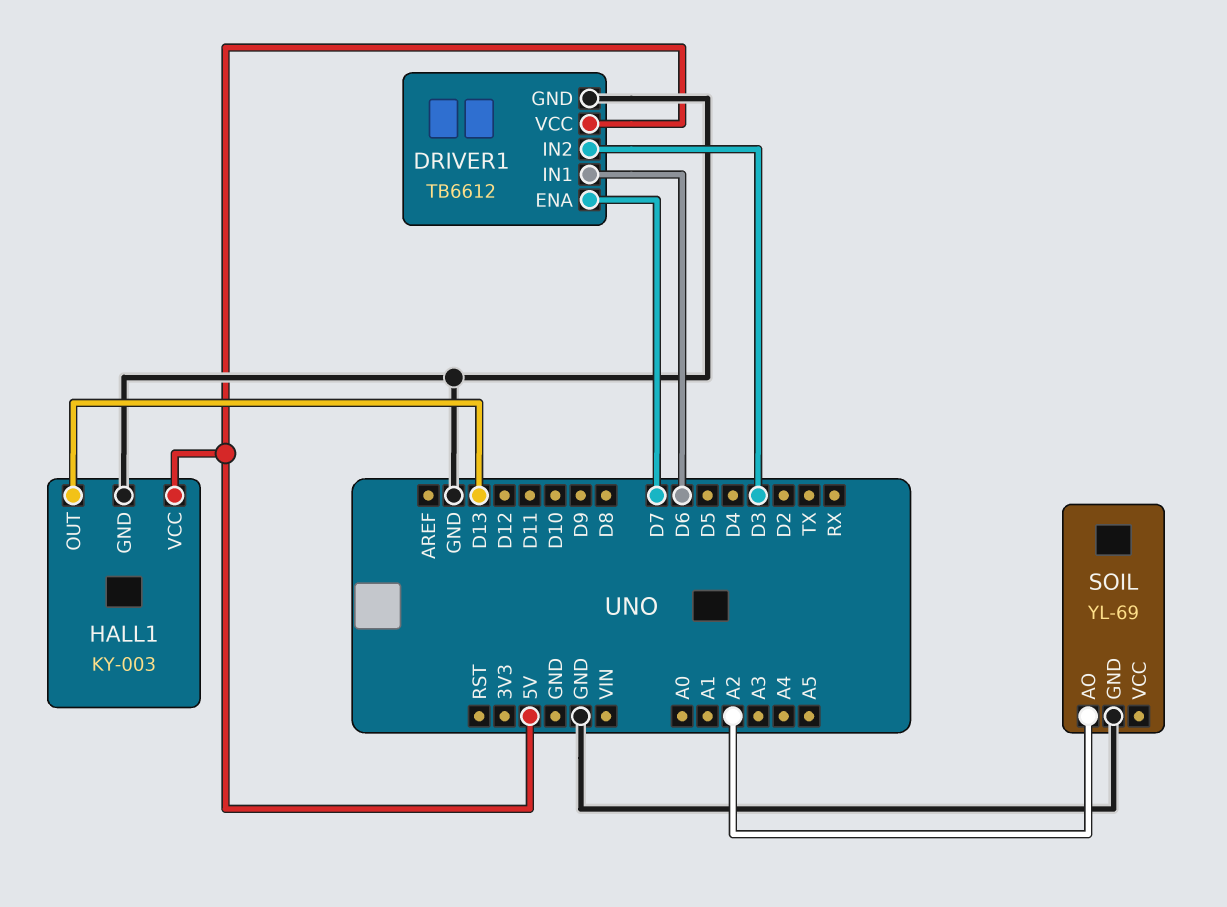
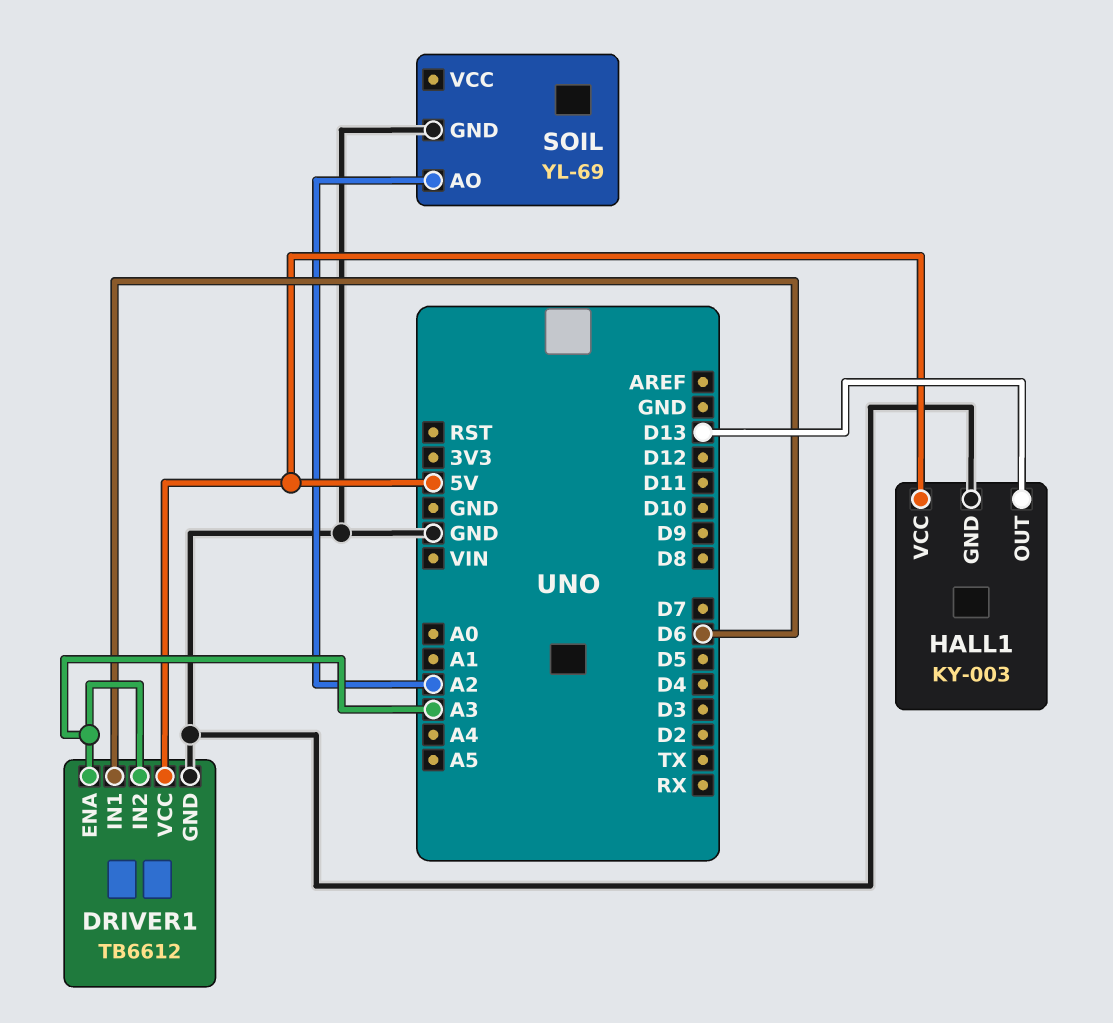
DRIVER1 pin ENA: D7 -> A3
DRIVER1 pin IN2: D3 -> A3

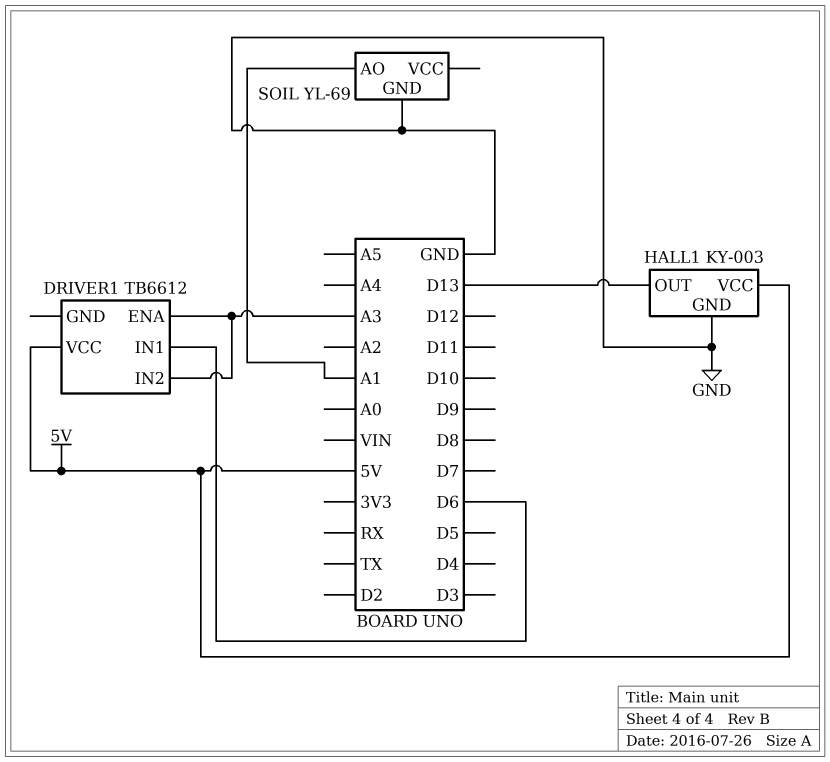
DRIVER1 pin GND: GND -> none
SOIL pin AO: A2 -> A1

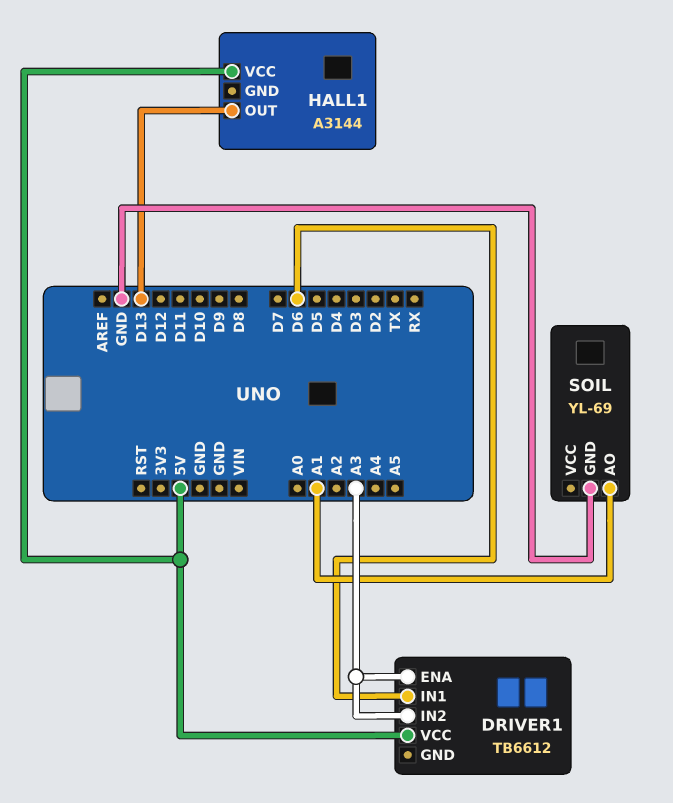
HALL1: KY-003 -> A3144
HALL1 pin GND: GND -> none

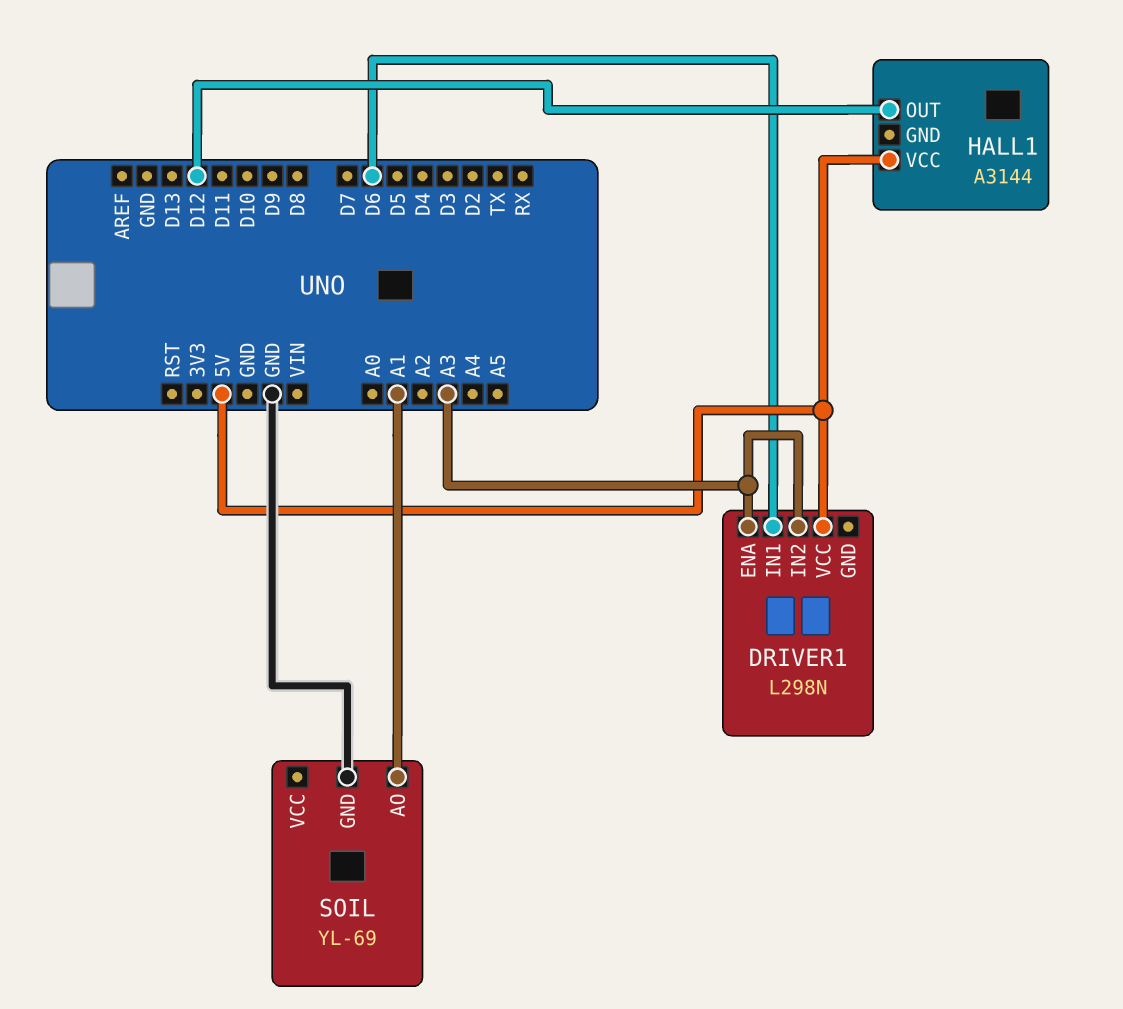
DRIVER1: TB6612 -> L298N
HALL1 pin OUT: D13 -> D12

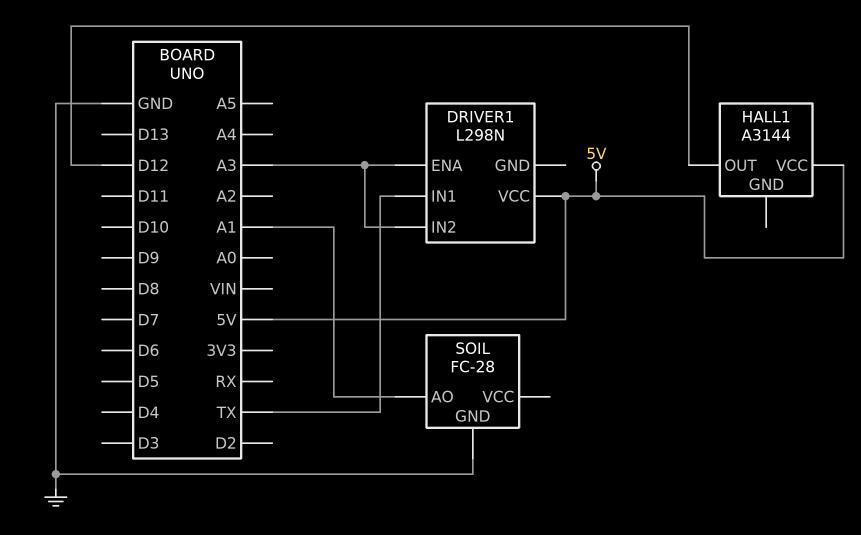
DRIVER1 pin IN1: D6 -> TX
SOIL: YL-69 -> FC-28

